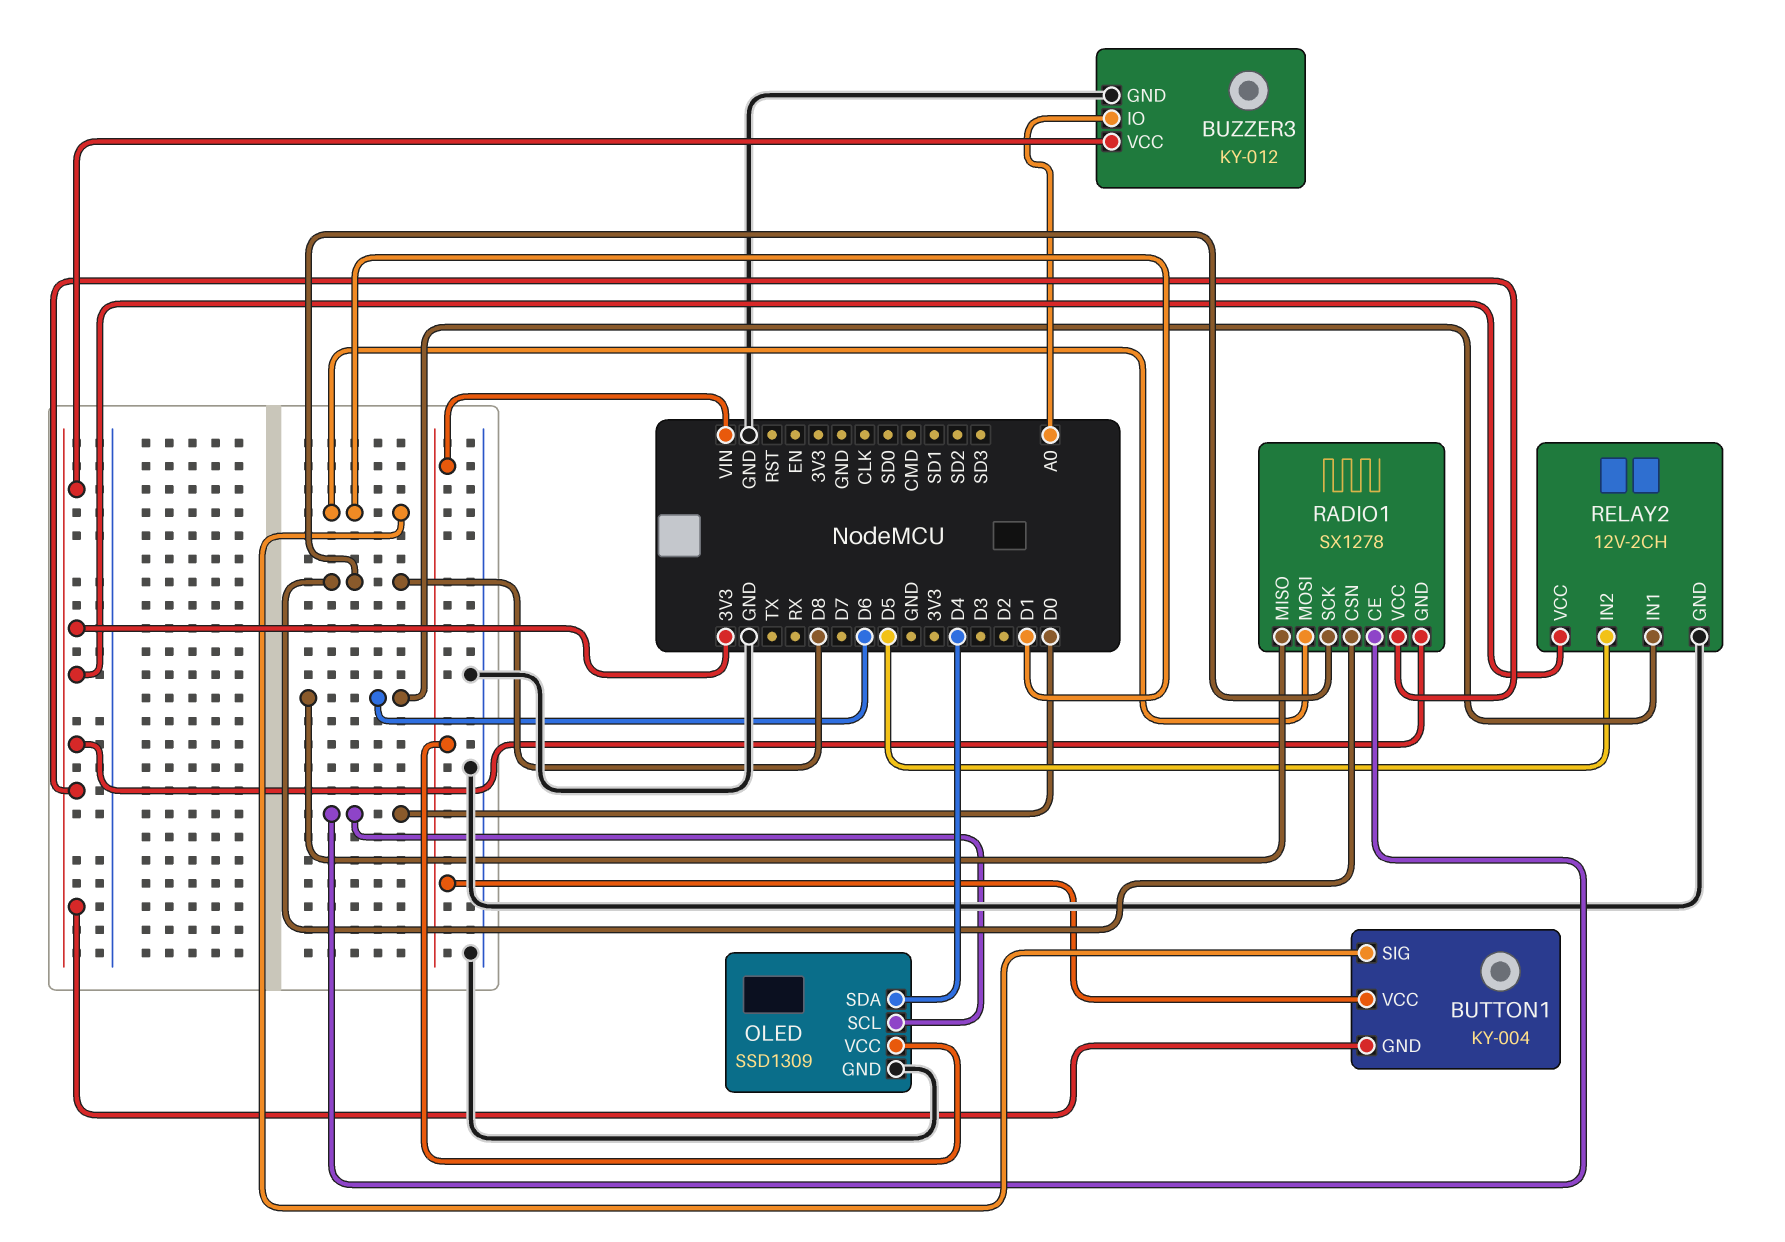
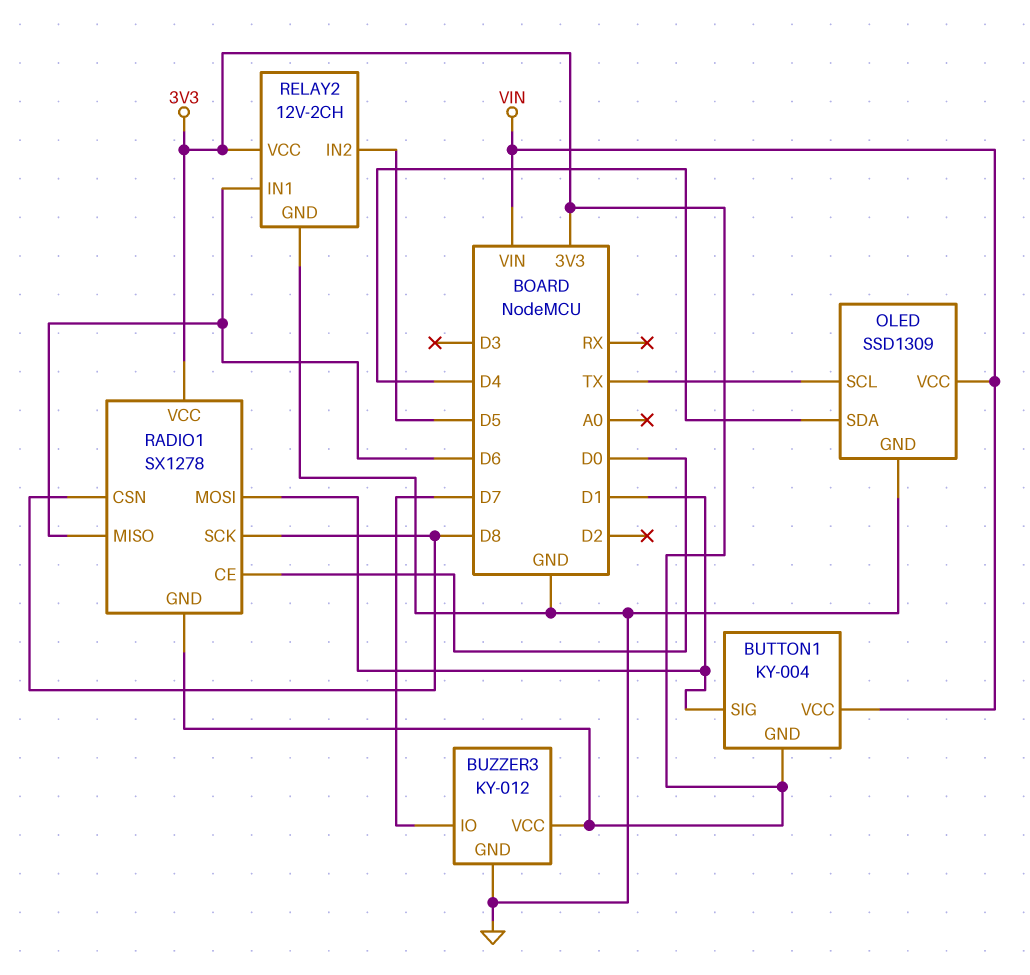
BUZZER3 pin IO: A0 -> D7
OLED pin SCL: D0 -> TX

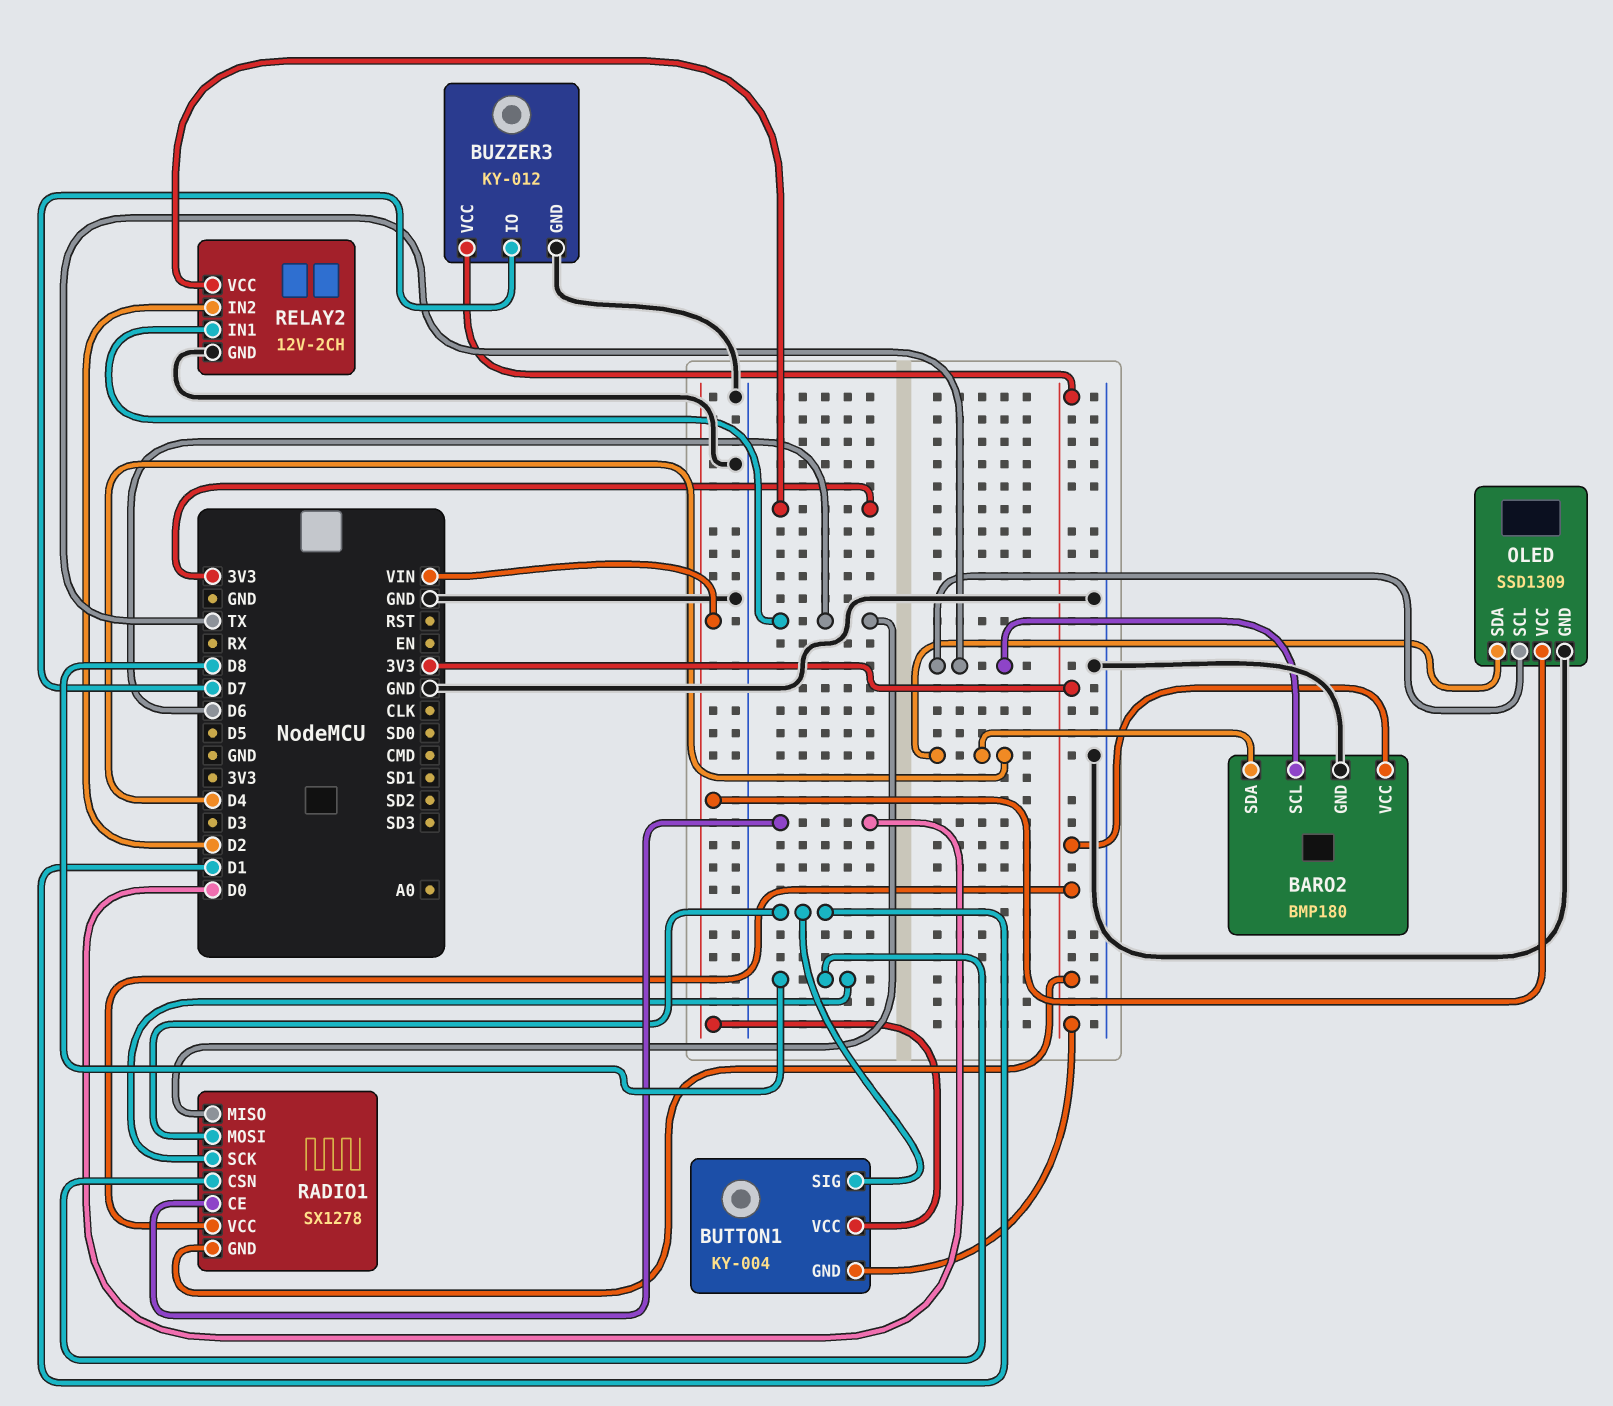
BARO2: none -> BMP180
BARO2 pin GND: none -> GND
BARO2 pin SCL: none -> TX
BARO2 pin SDA: none -> D4
BARO2 pin VCC: none -> 3V3
RELAY2 pin IN2: D5 -> D2

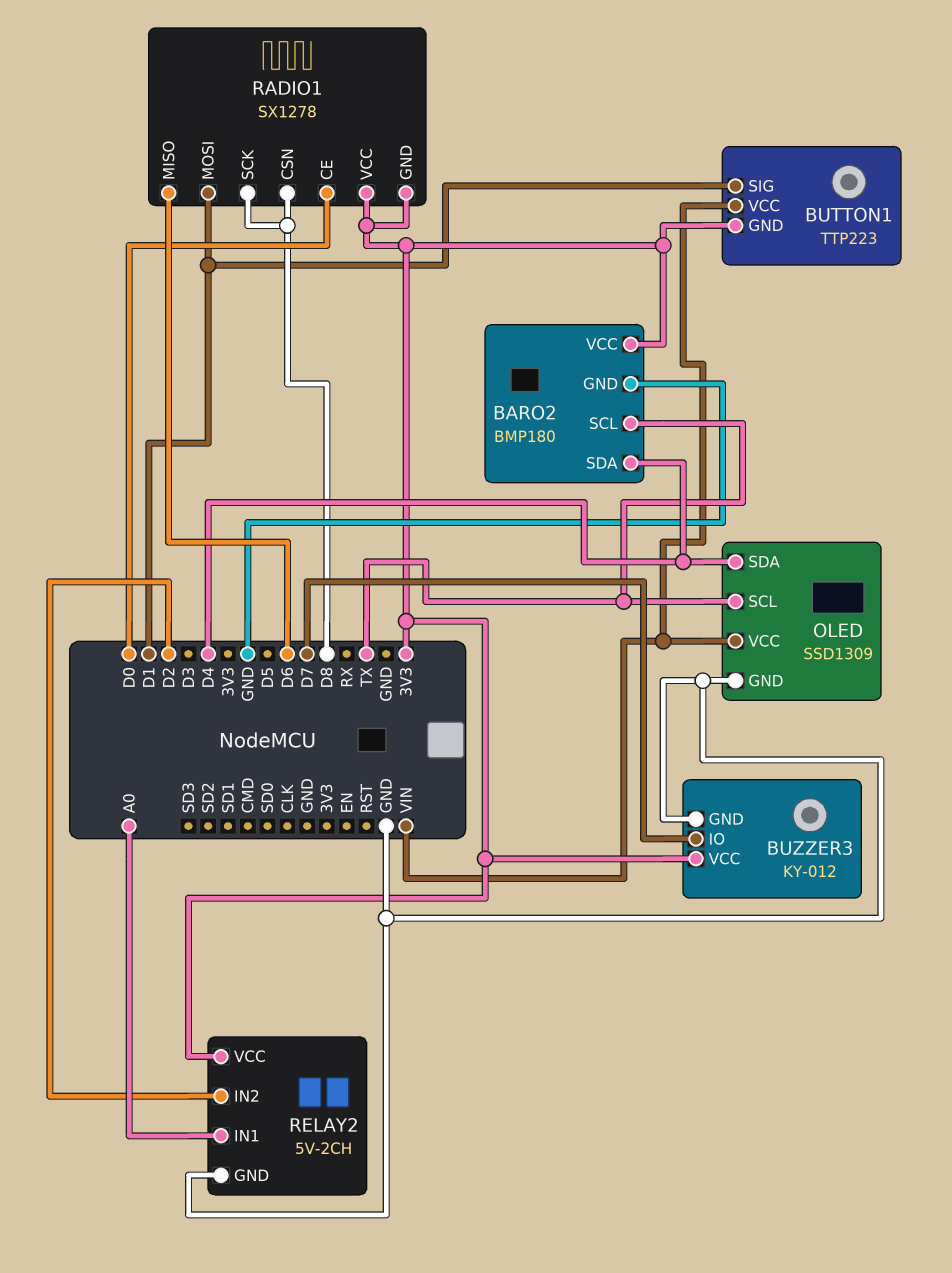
BUTTON1: KY-004 -> TTP223
RELAY2: 12V-2CH -> 5V-2CH
RELAY2 pin IN1: D6 -> A0

